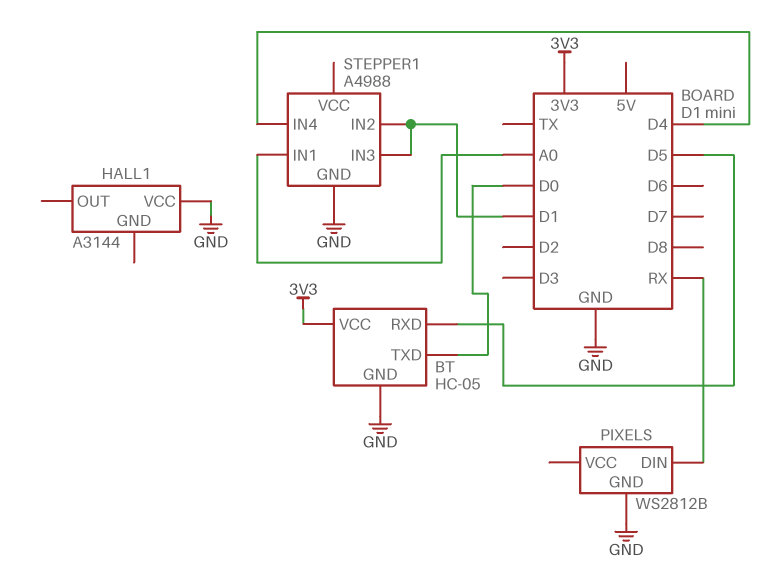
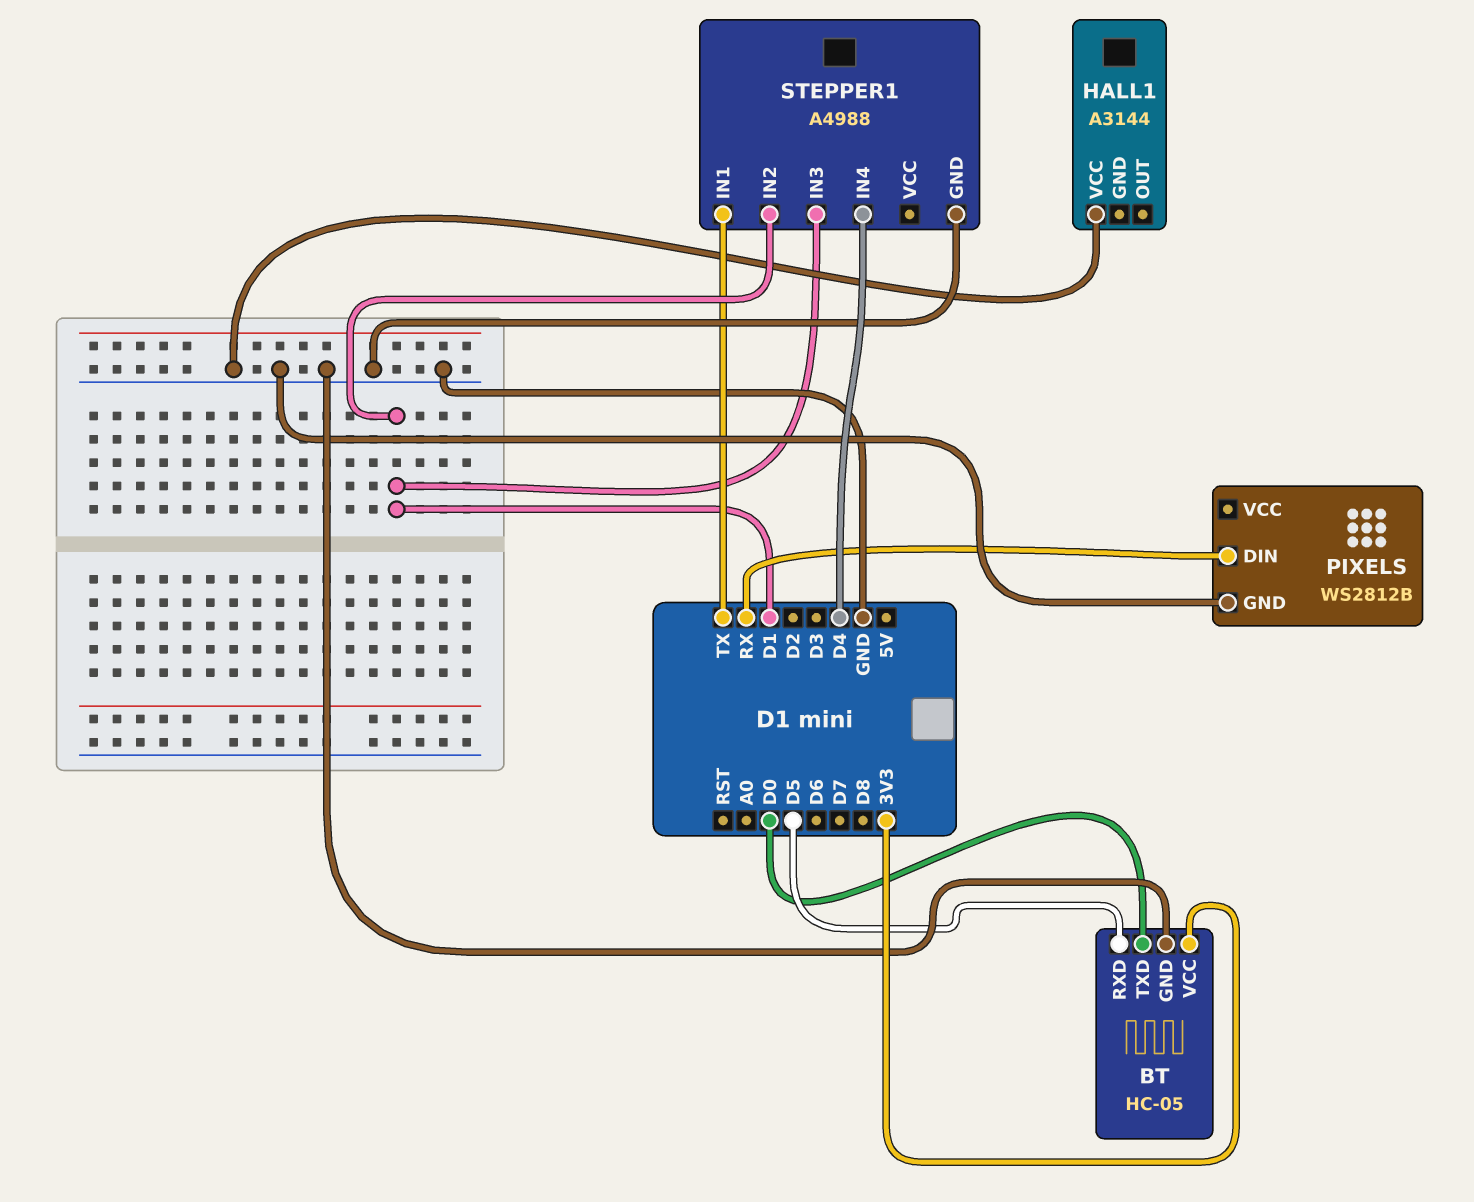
STEPPER1 pin IN1: A0 -> TX

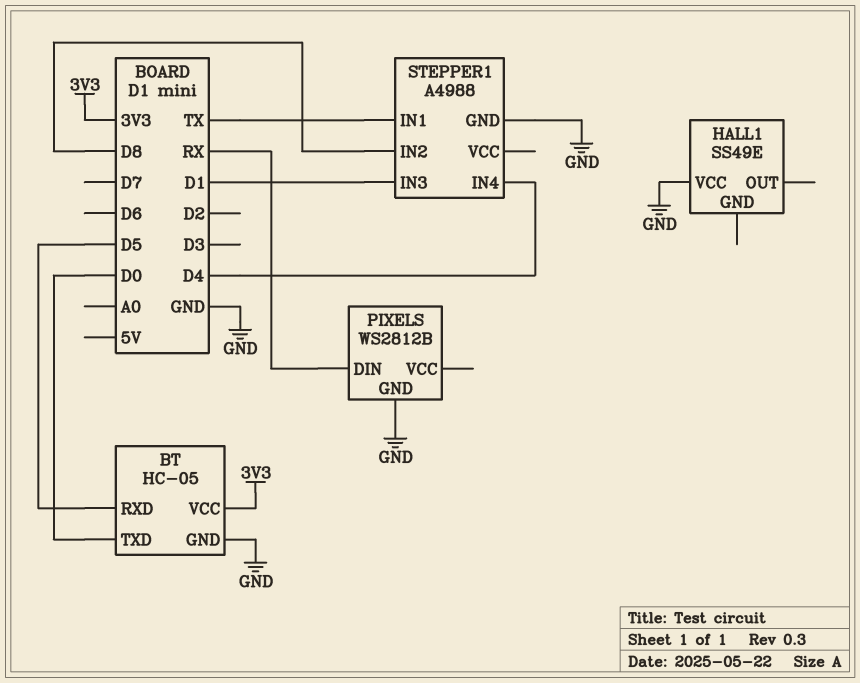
HALL1: A3144 -> SS49E
STEPPER1 pin IN2: D1 -> D8

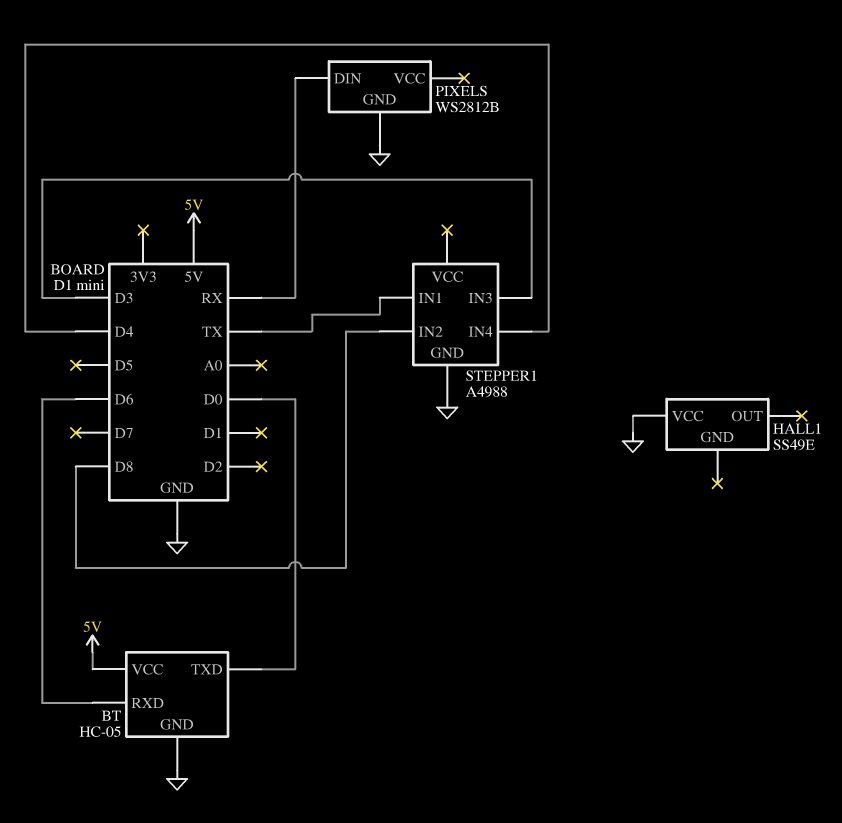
BT pin RXD: D5 -> D6
BT pin VCC: 3V3 -> 5V
STEPPER1 pin IN3: D1 -> D3

